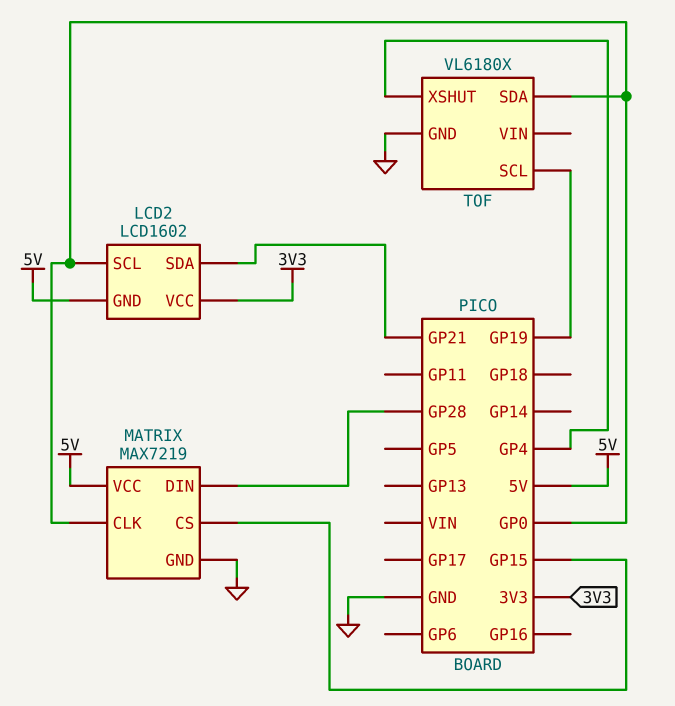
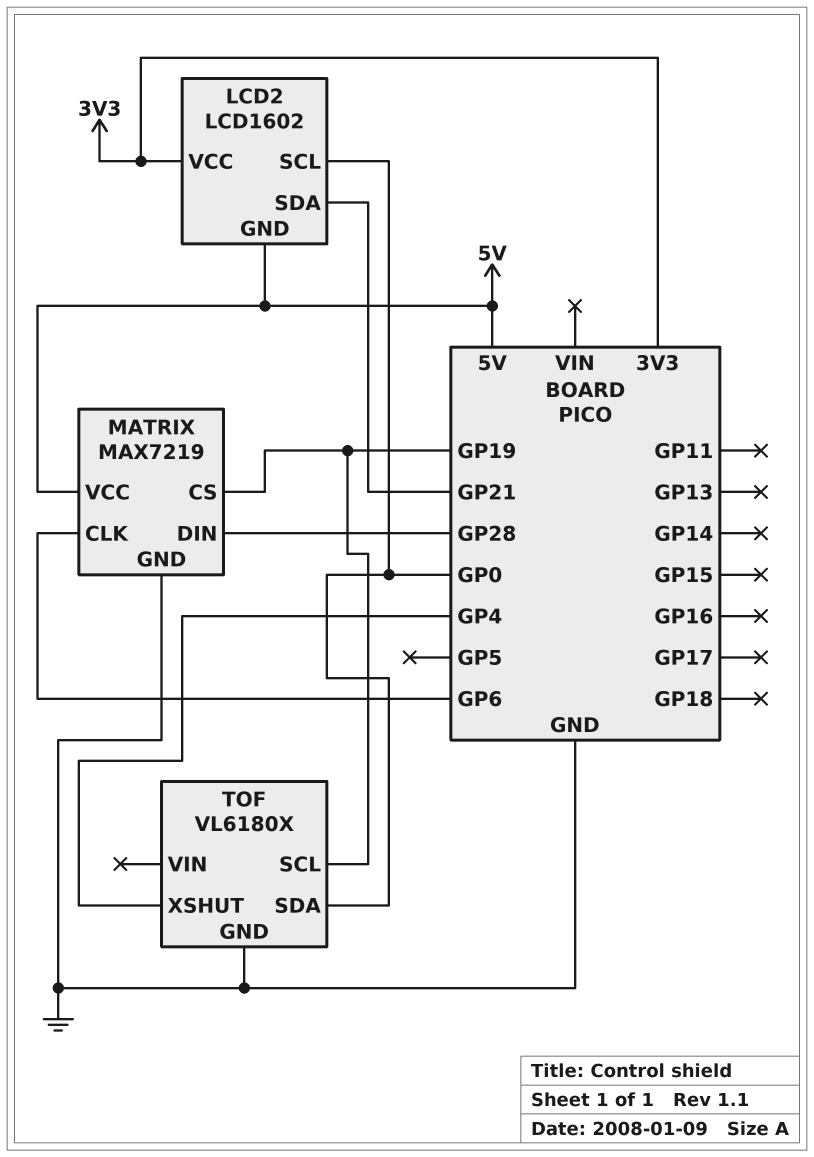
MATRIX pin CLK: GP0 -> GP6
MATRIX pin CS: GP15 -> GP19

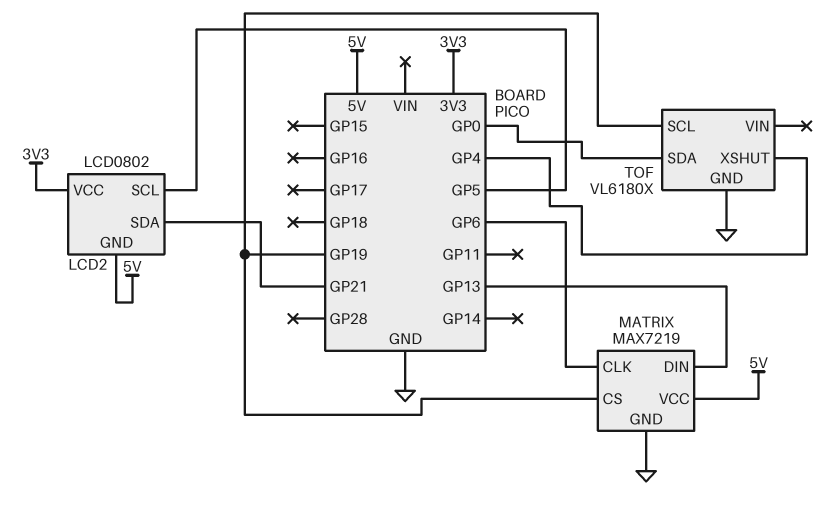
LCD2: LCD1602 -> LCD0802
LCD2 pin SCL: GP0 -> GP5
MATRIX pin DIN: GP28 -> GP13

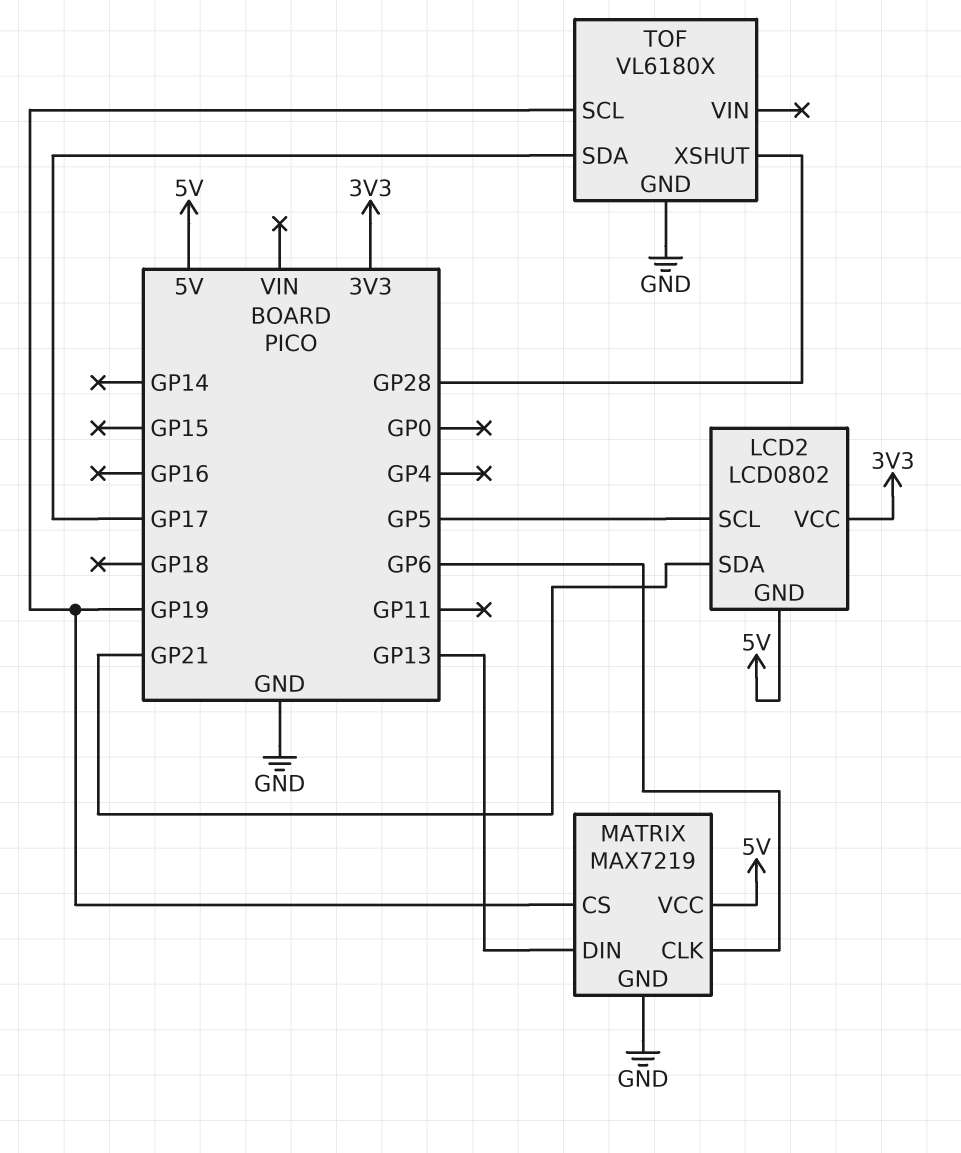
TOF pin SDA: GP0 -> GP17
TOF pin XSHUT: GP4 -> GP28

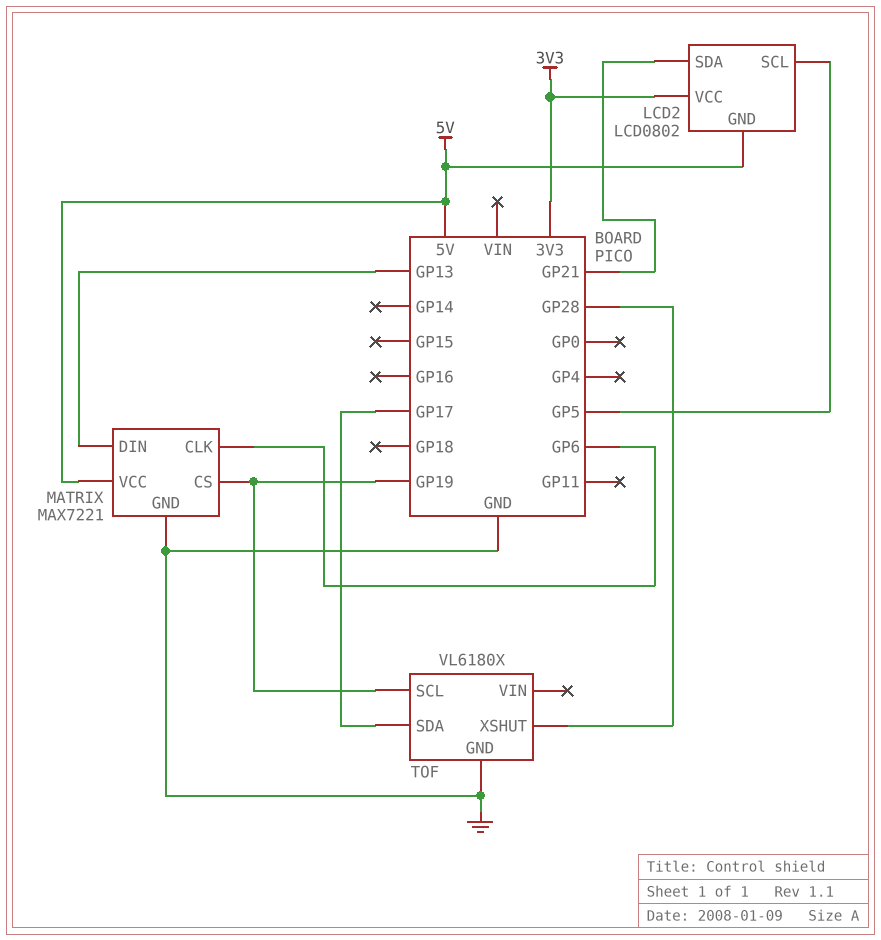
MATRIX: MAX7219 -> MAX7221

